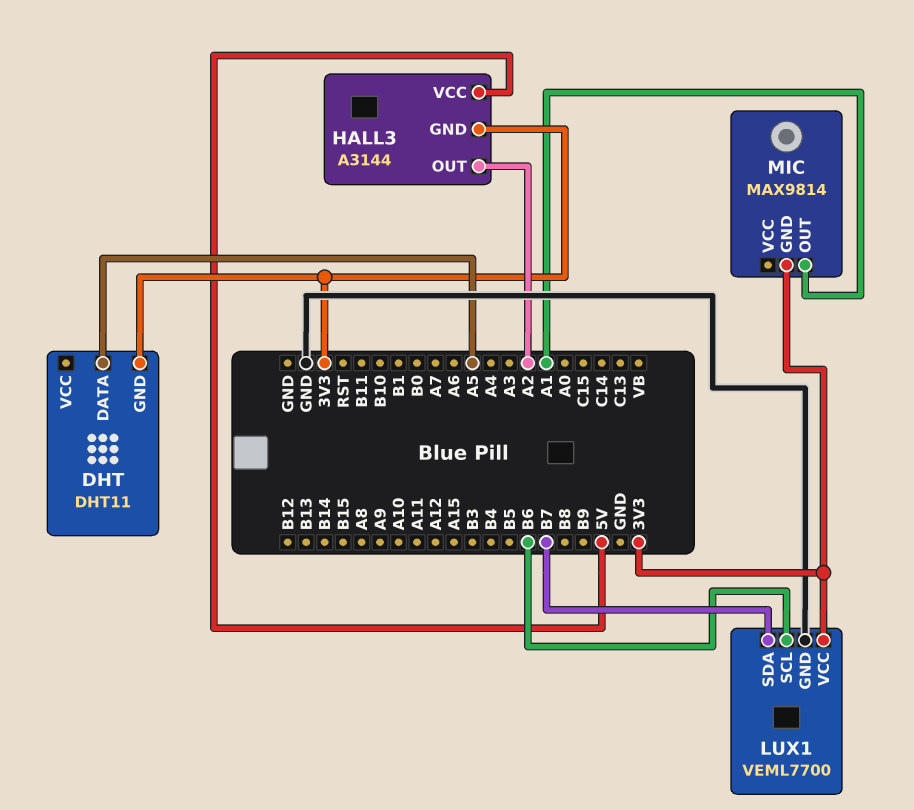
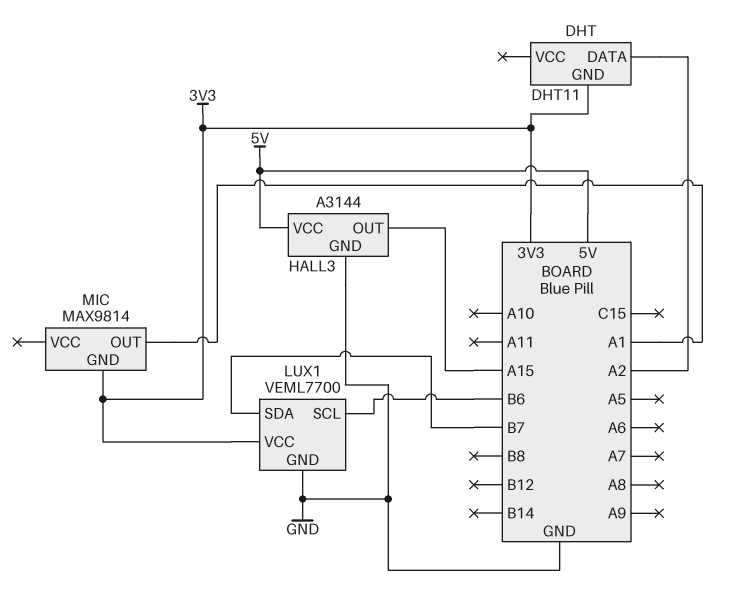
DHT pin DATA: A5 -> A2
HALL3 pin GND: 3V3 -> GND
HALL3 pin OUT: A2 -> A15

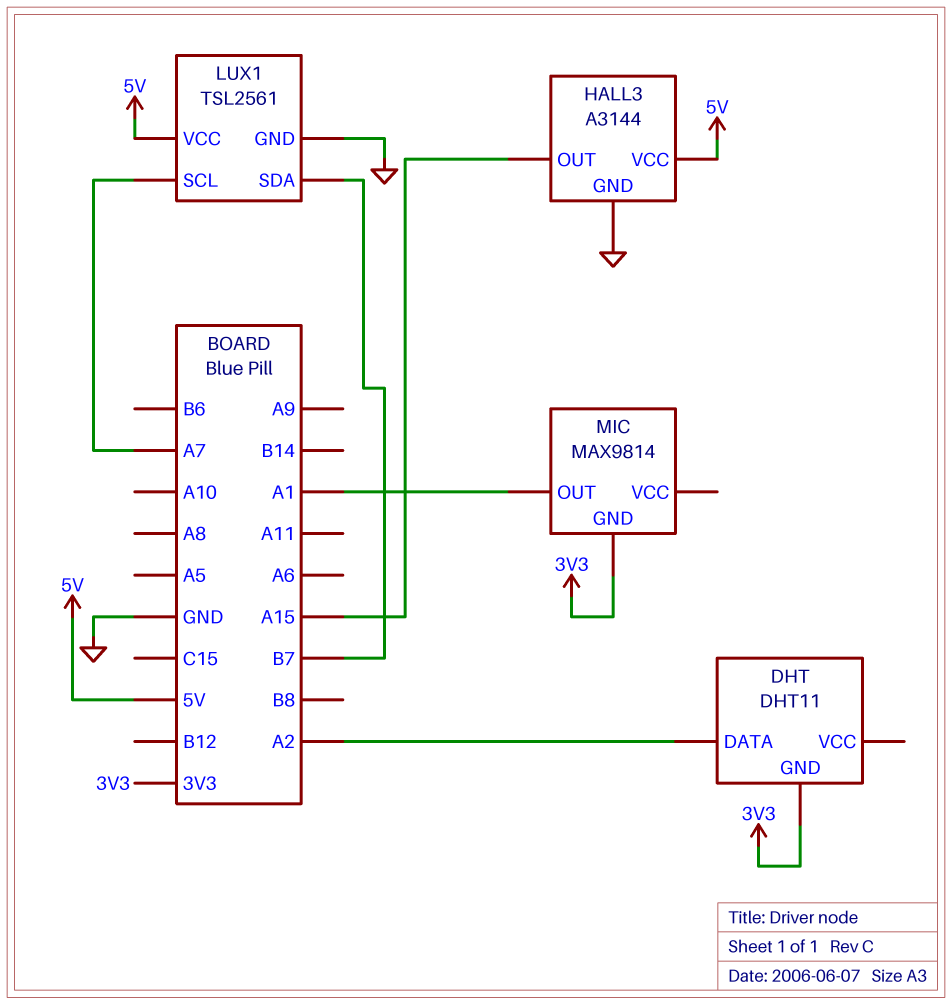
LUX1: VEML7700 -> TSL2561
LUX1 pin SCL: B6 -> A7
LUX1 pin VCC: 3V3 -> 5V

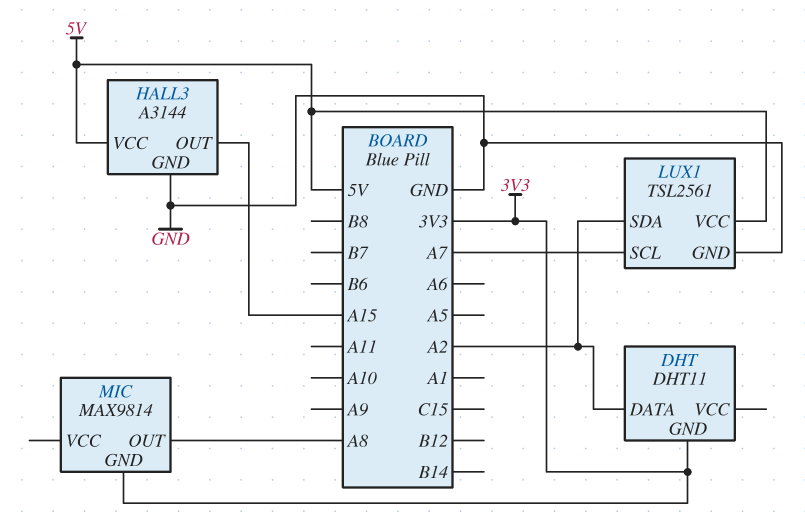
LUX1 pin SDA: B7 -> A2
MIC pin OUT: A1 -> A8

